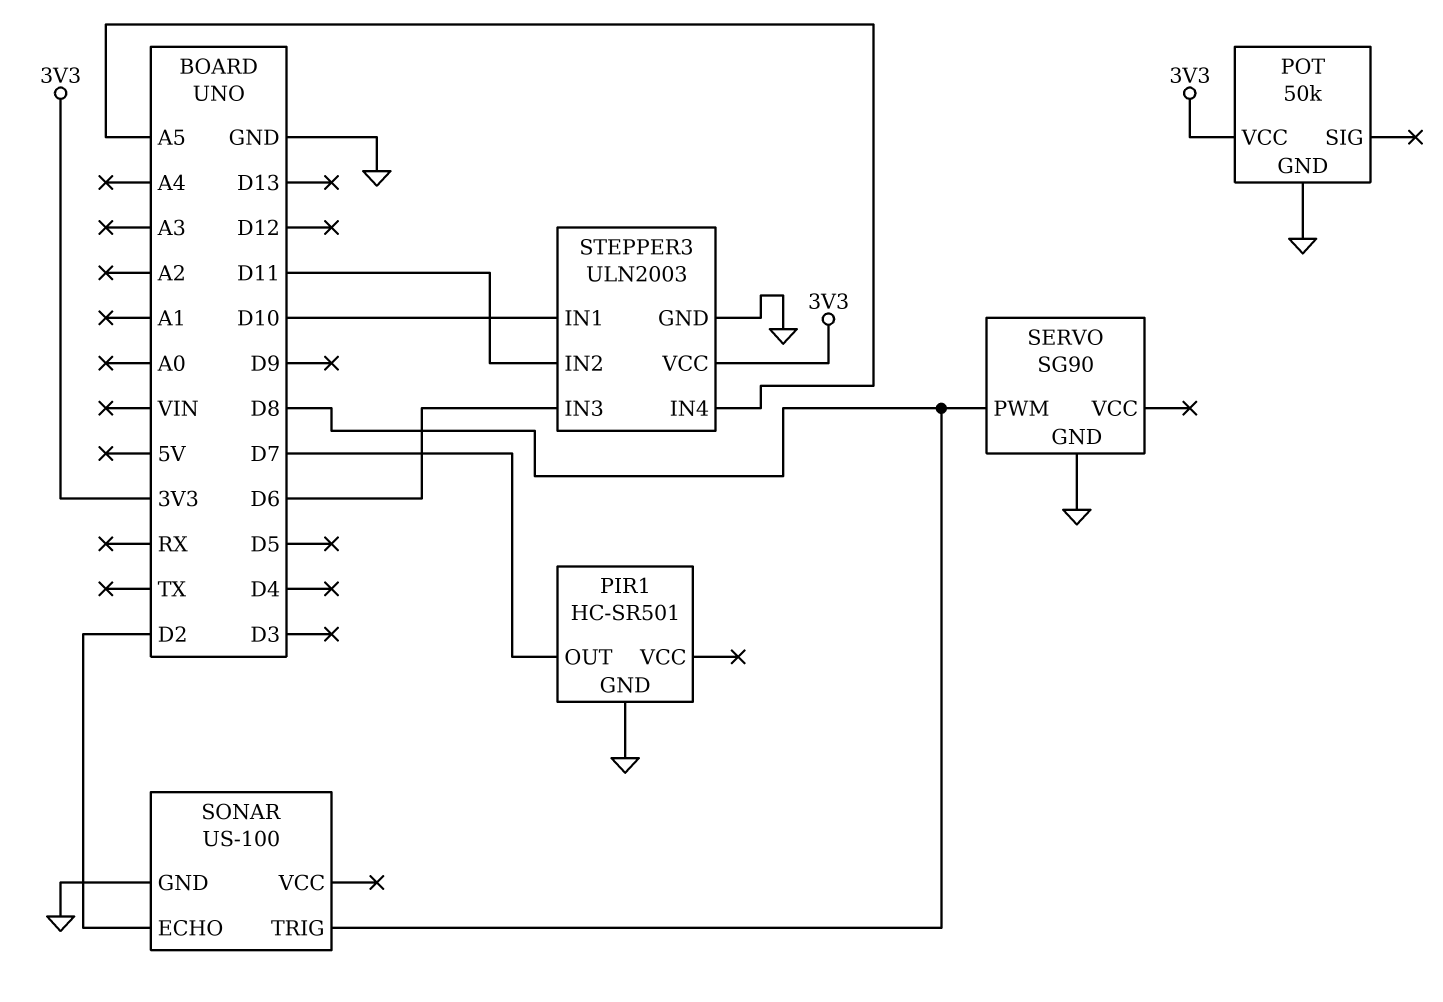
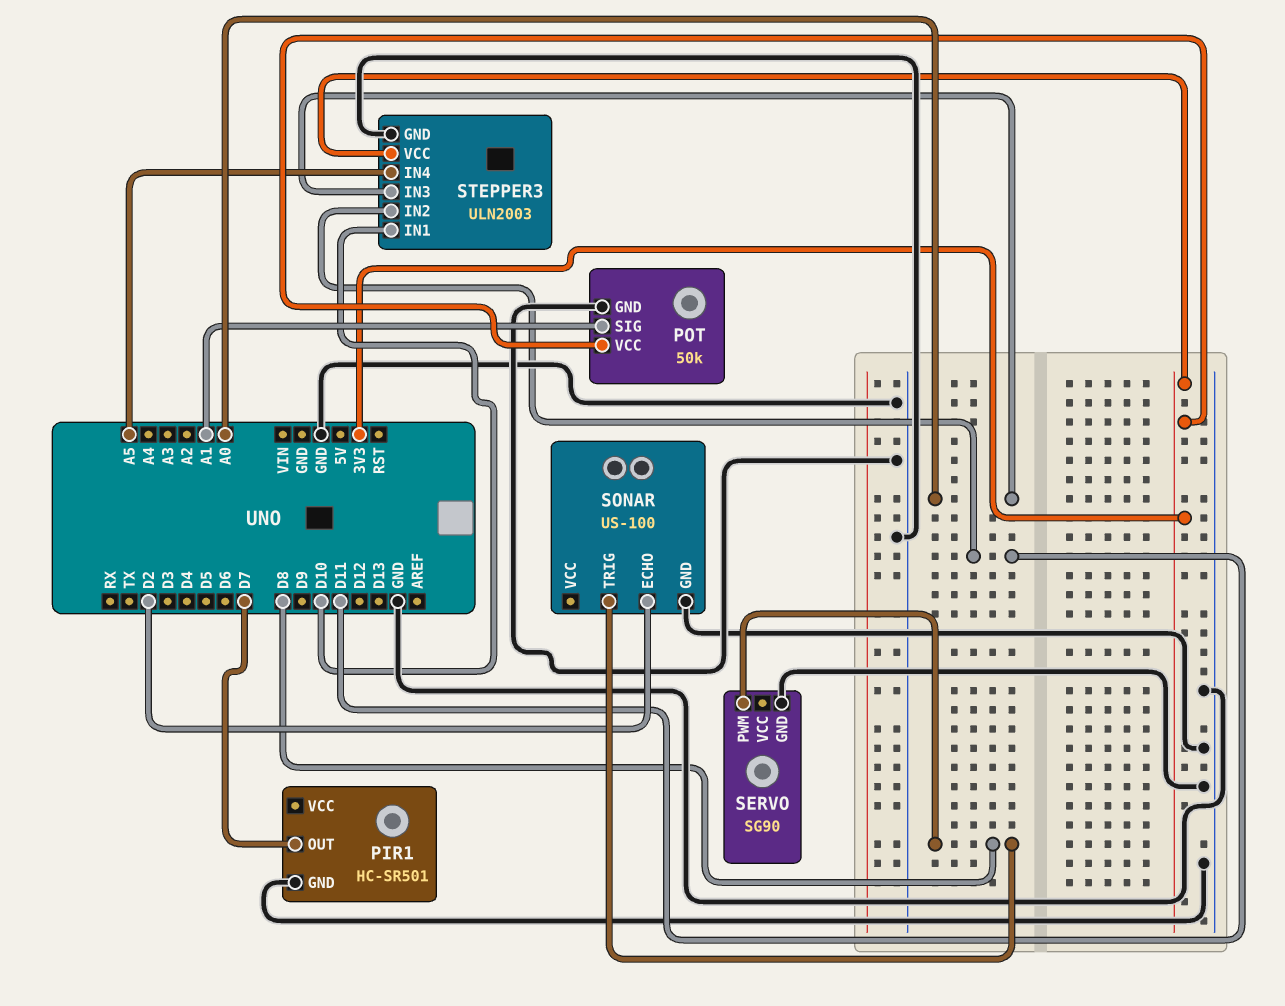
POT pin SIG: none -> A1
STEPPER3 pin IN3: D6 -> A0

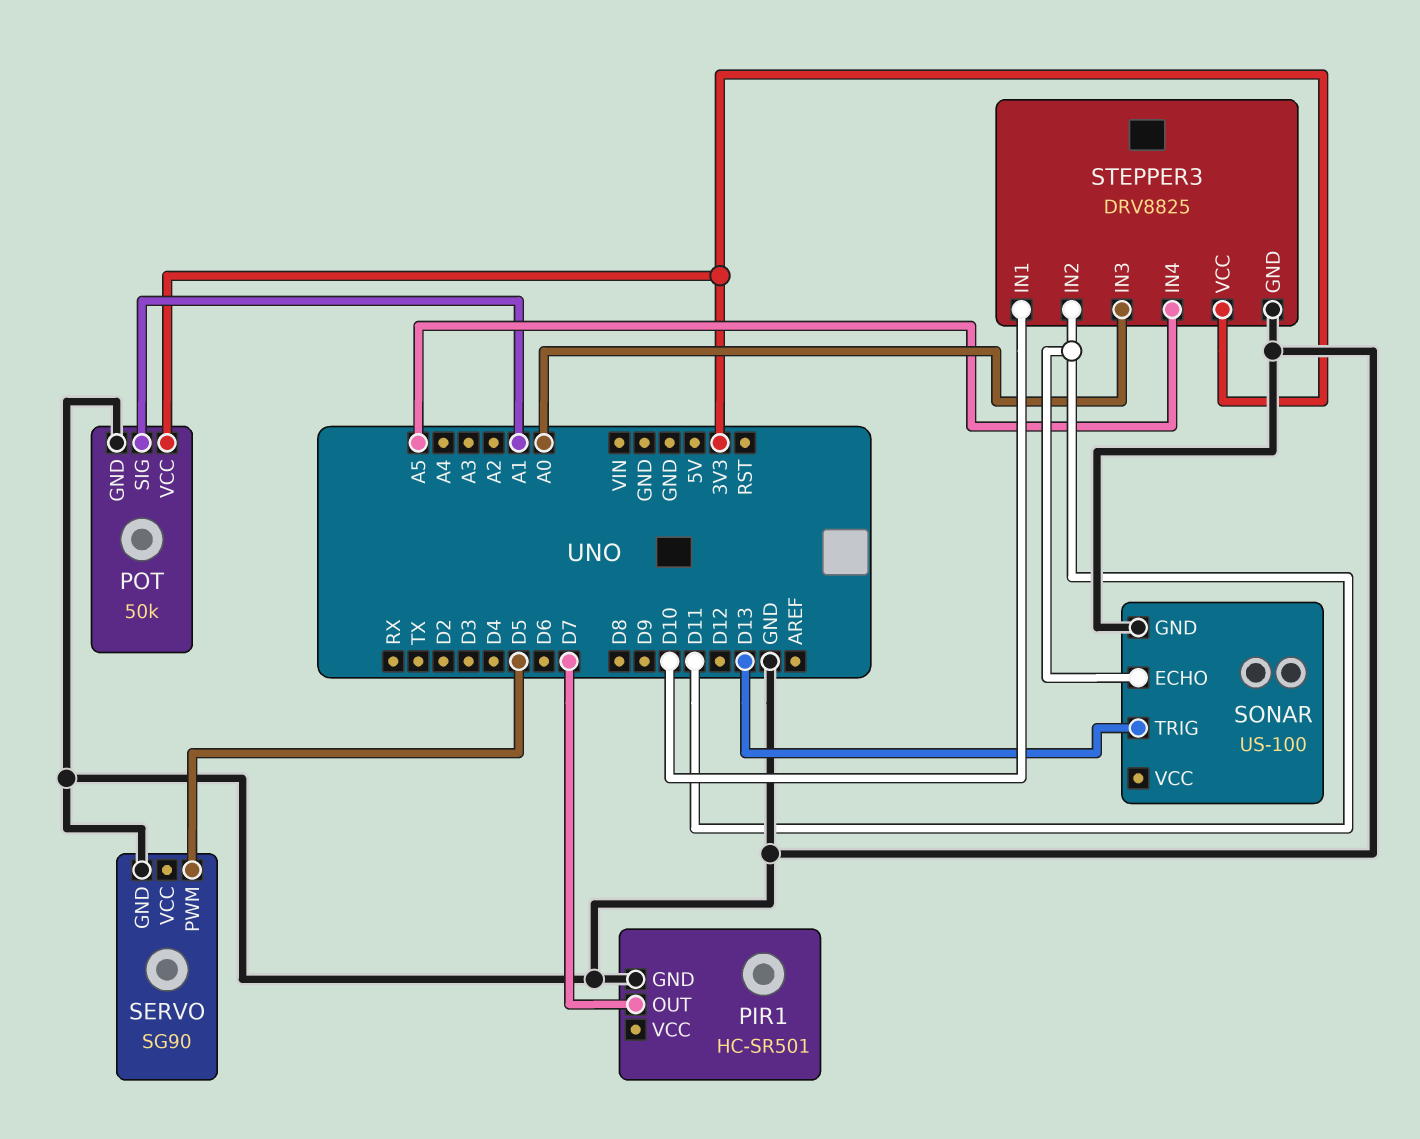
SERVO pin PWM: D8 -> D5
SONAR pin ECHO: D2 -> D11
SONAR pin TRIG: D8 -> D13
STEPPER3: ULN2003 -> DRV8825

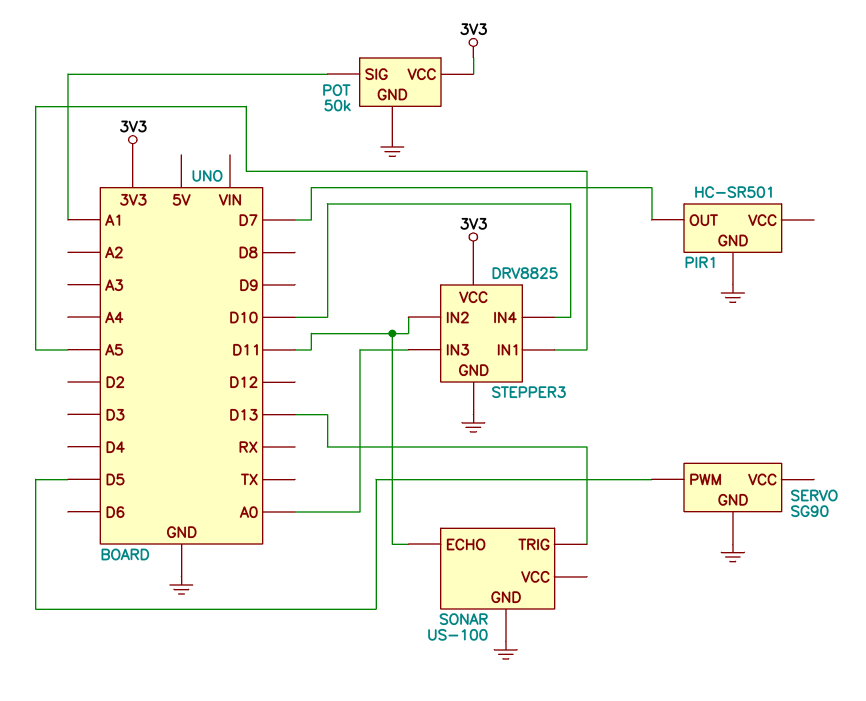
STEPPER3 pin IN1: D10 -> A5
STEPPER3 pin IN4: A5 -> D10

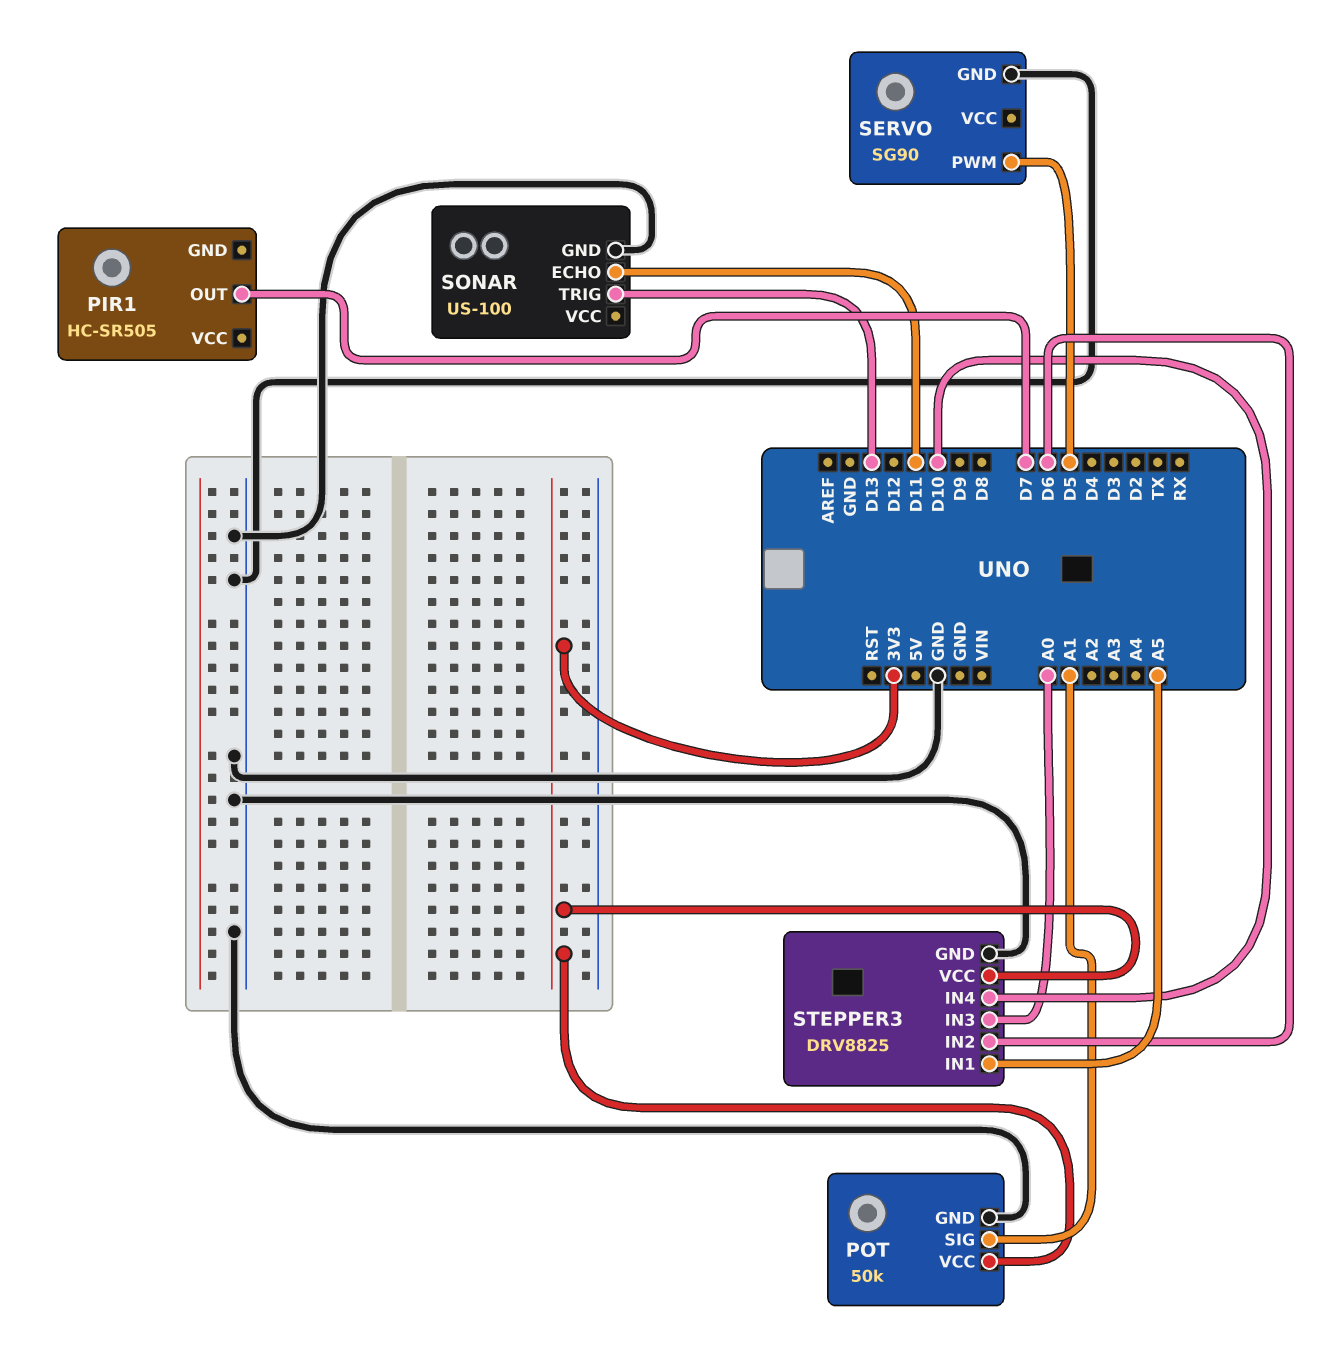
PIR1: HC-SR501 -> HC-SR505
PIR1 pin GND: GND -> none
STEPPER3 pin IN2: D11 -> D6

